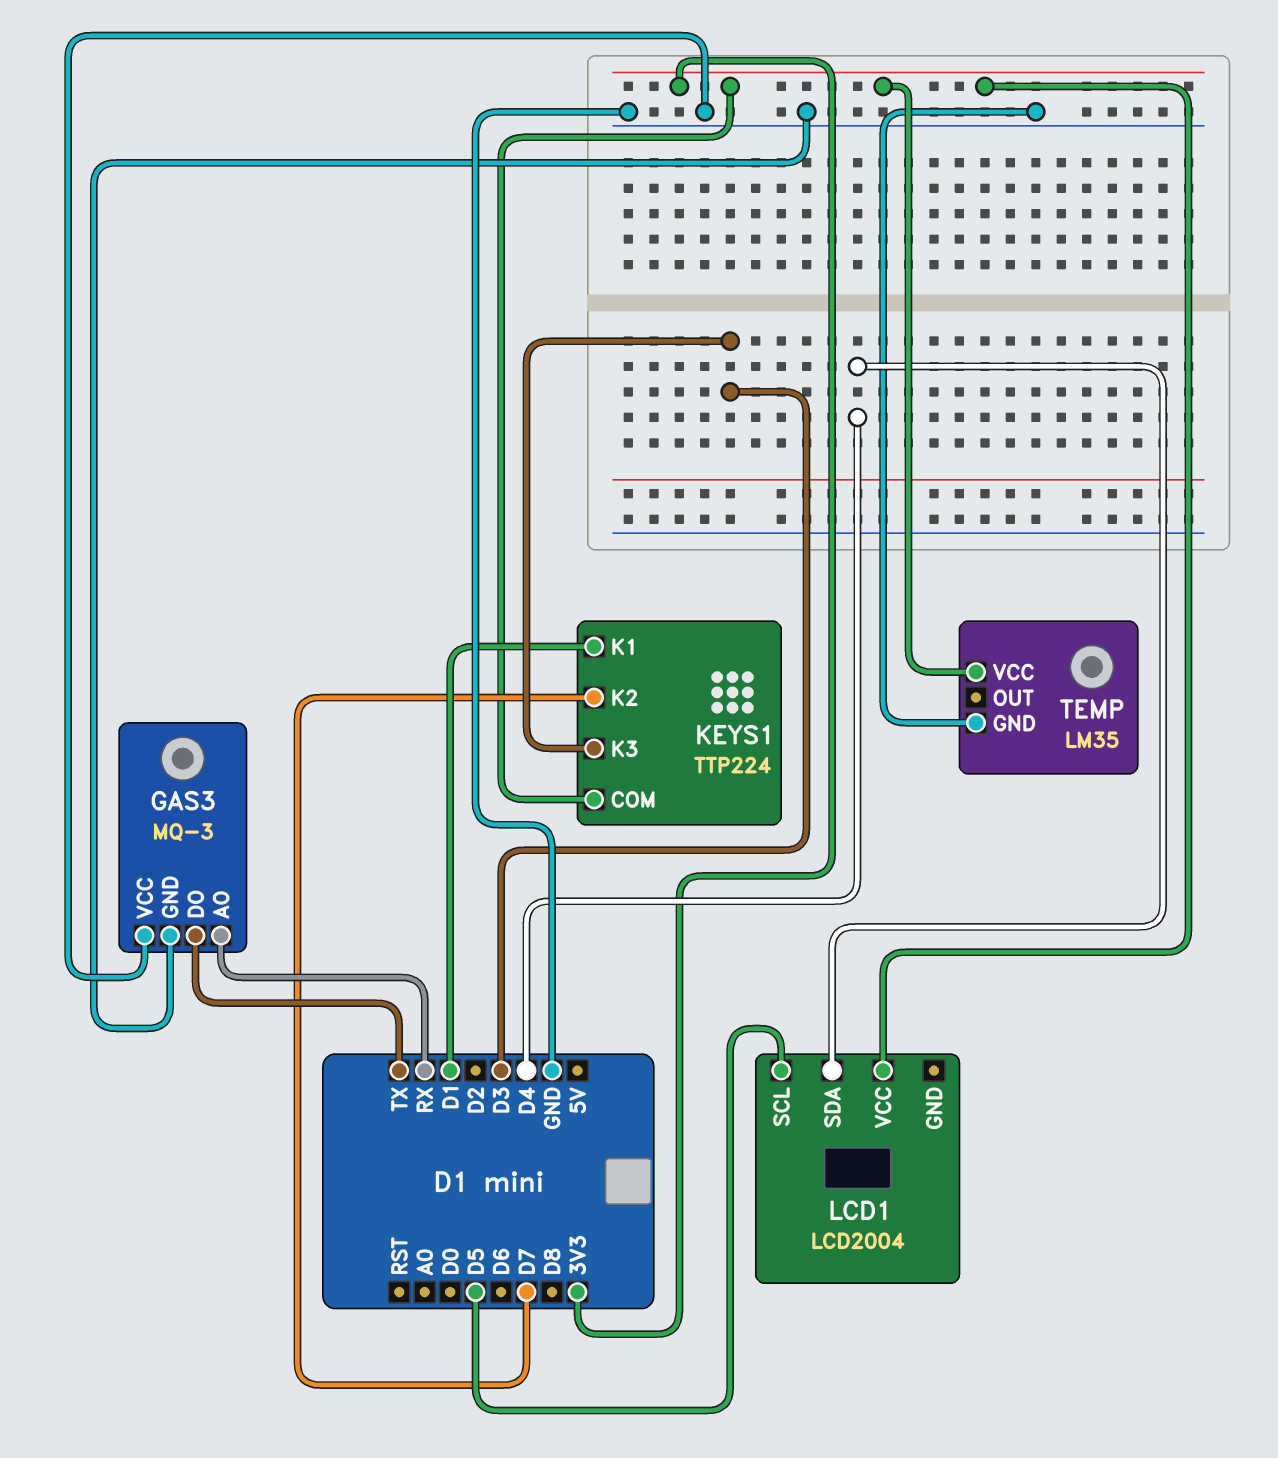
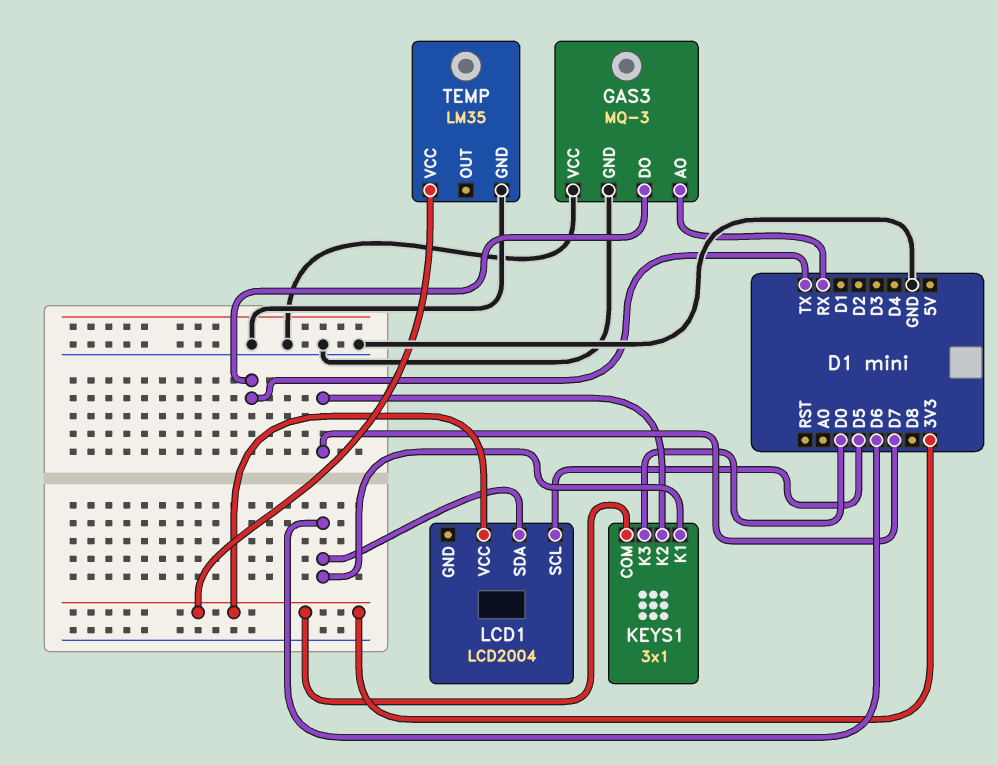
KEYS1: TTP224 -> 3x1
KEYS1 pin K1: D1 -> D6
KEYS1 pin K3: D3 -> D0
LCD1 pin SDA: D4 -> D6

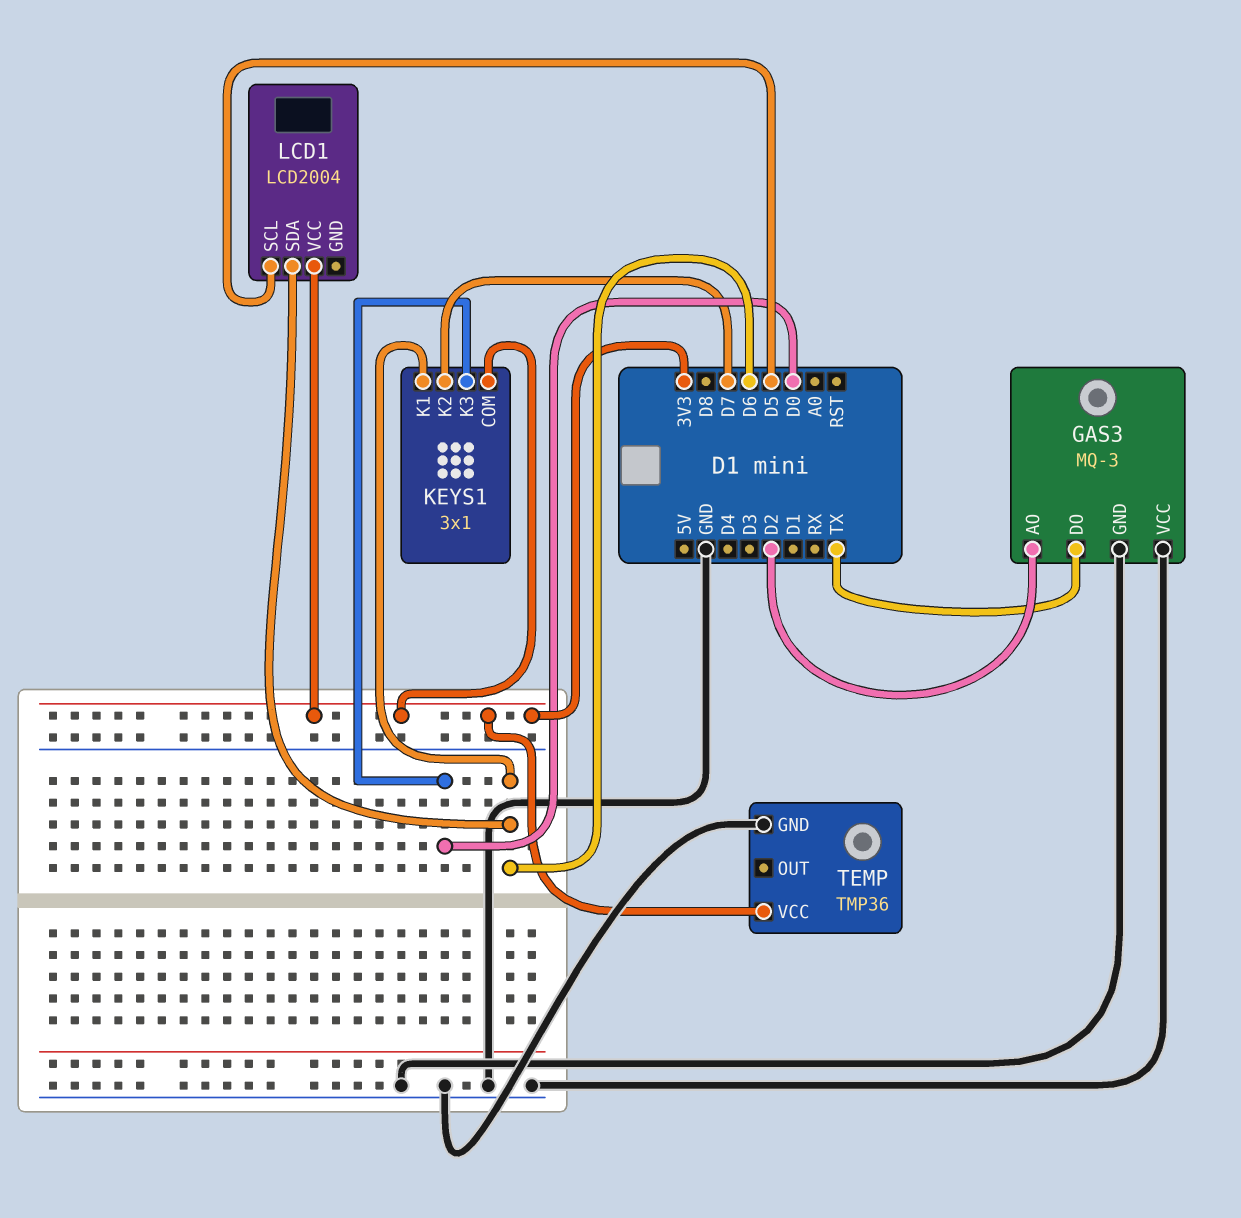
GAS3 pin AO: RX -> D2
TEMP: LM35 -> TMP36

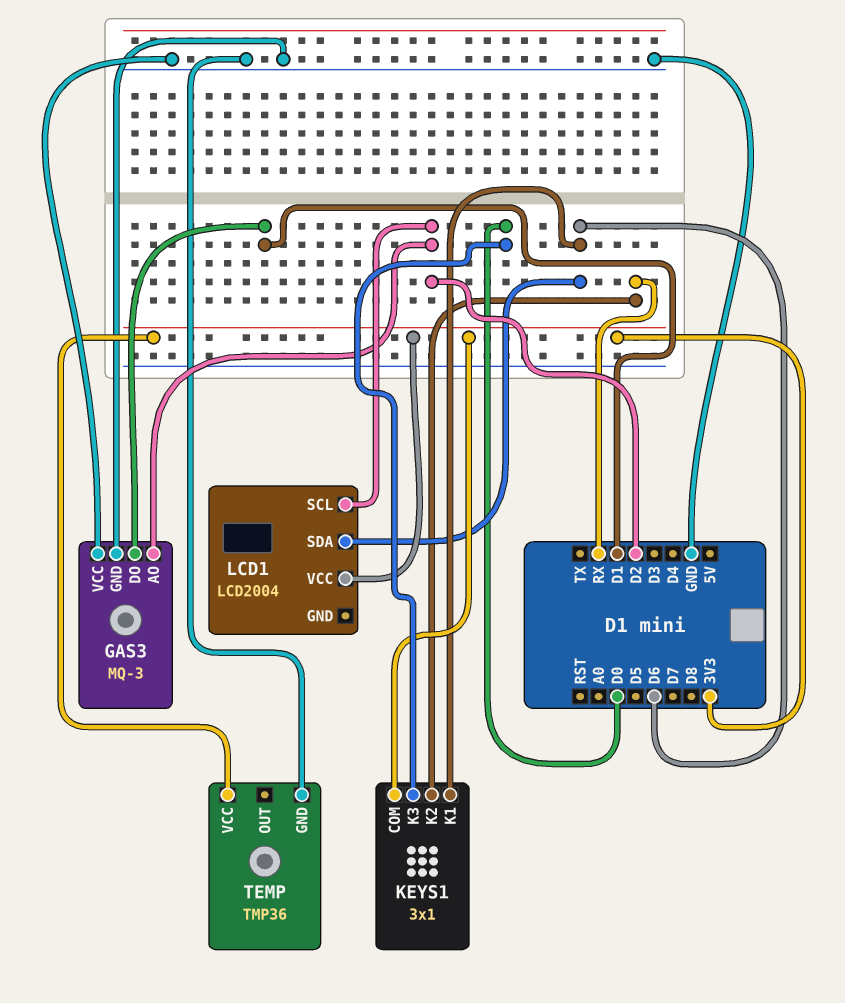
GAS3 pin DO: TX -> D1
KEYS1 pin K2: D7 -> RX
LCD1 pin SCL: D5 -> D2

